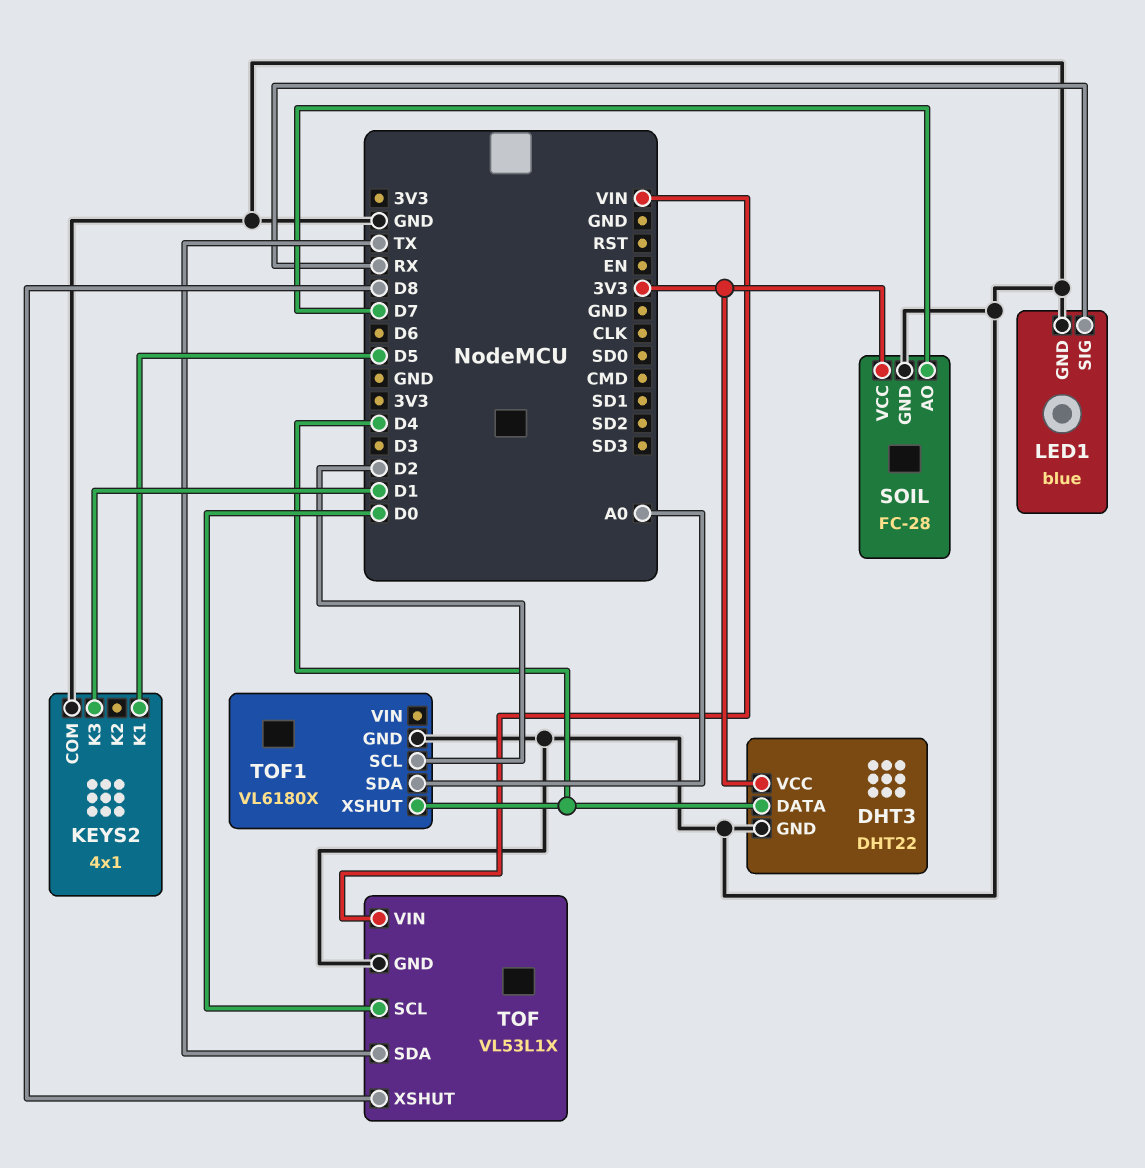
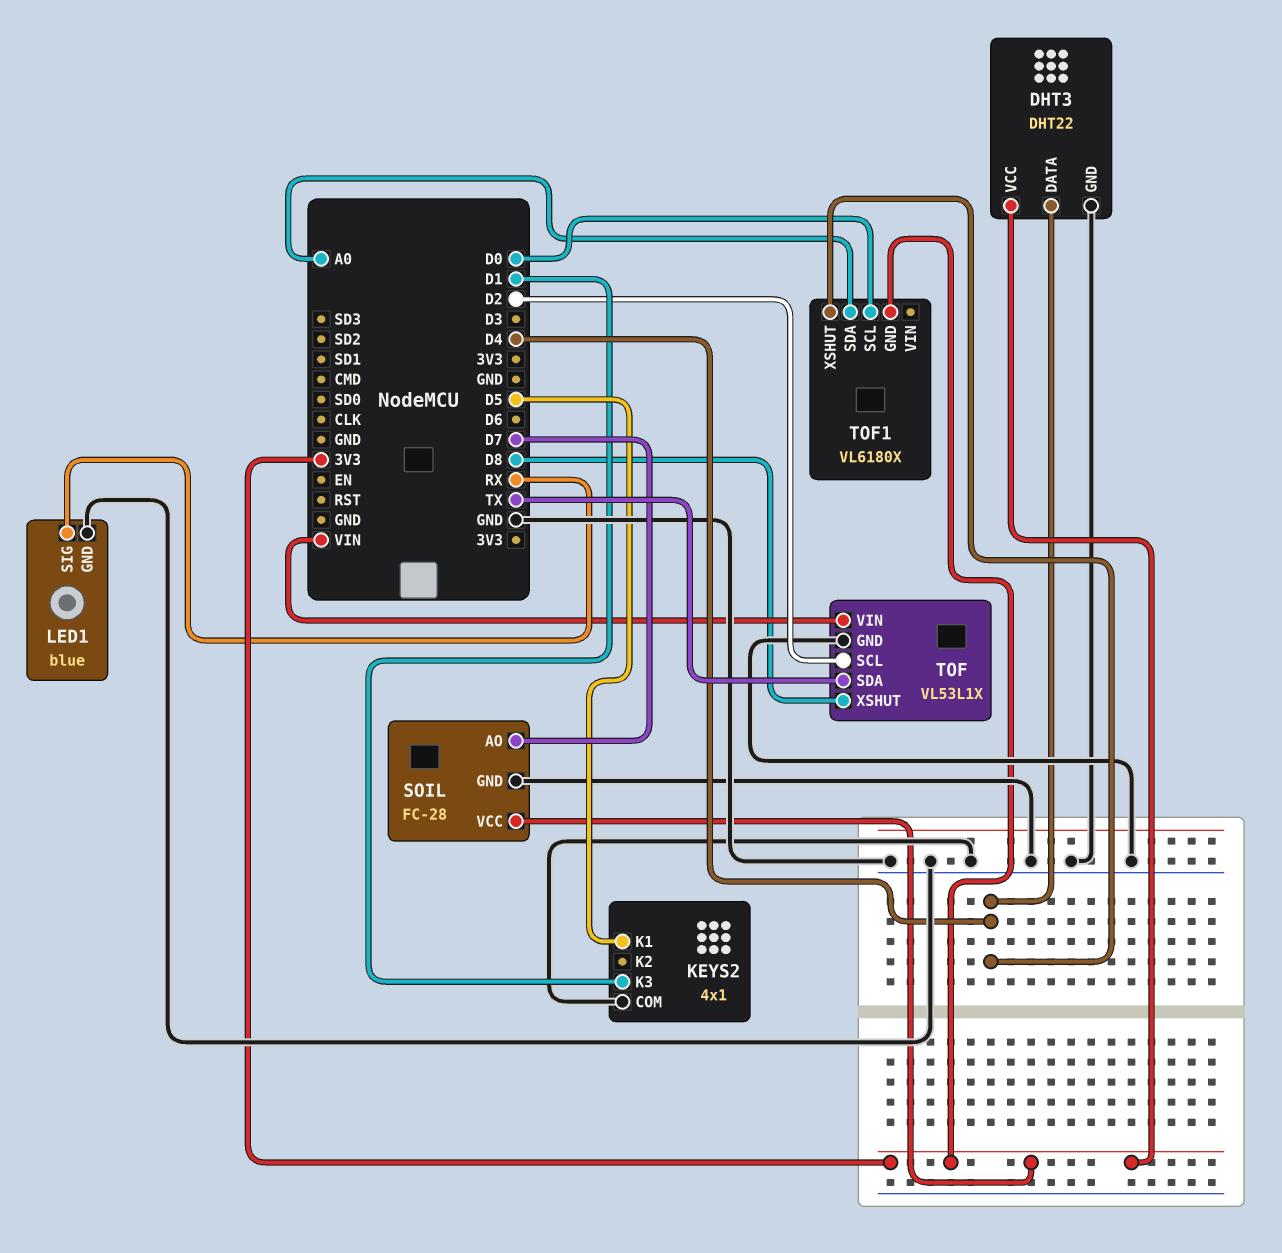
TOF pin SCL: D0 -> D2
TOF1 pin GND: GND -> 3V3
TOF1 pin SCL: D2 -> D0

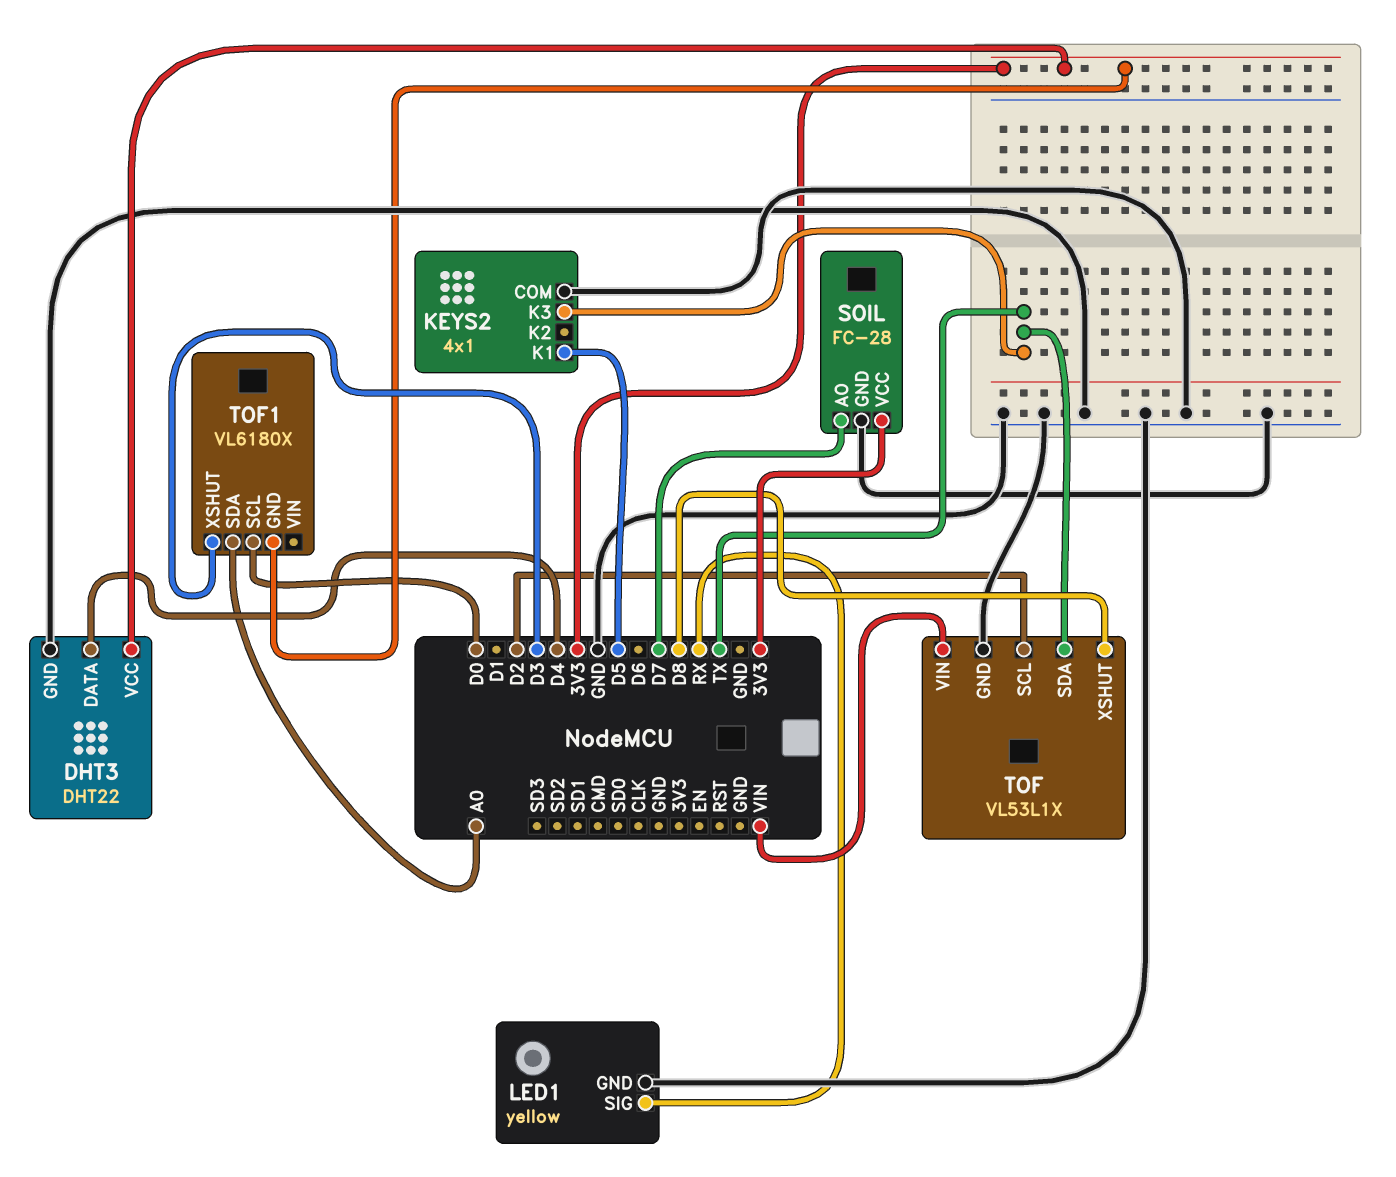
KEYS2 pin K3: D1 -> TX
LED1: blue -> yellow
TOF1 pin XSHUT: D4 -> D3

